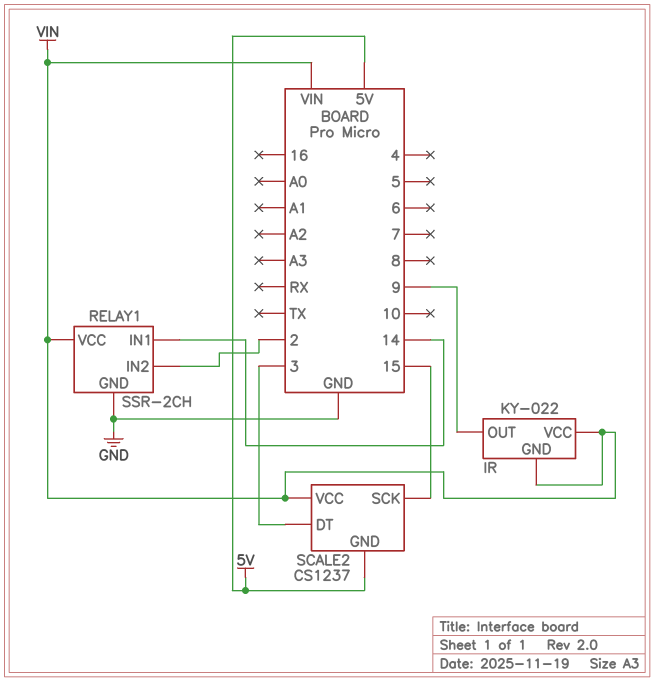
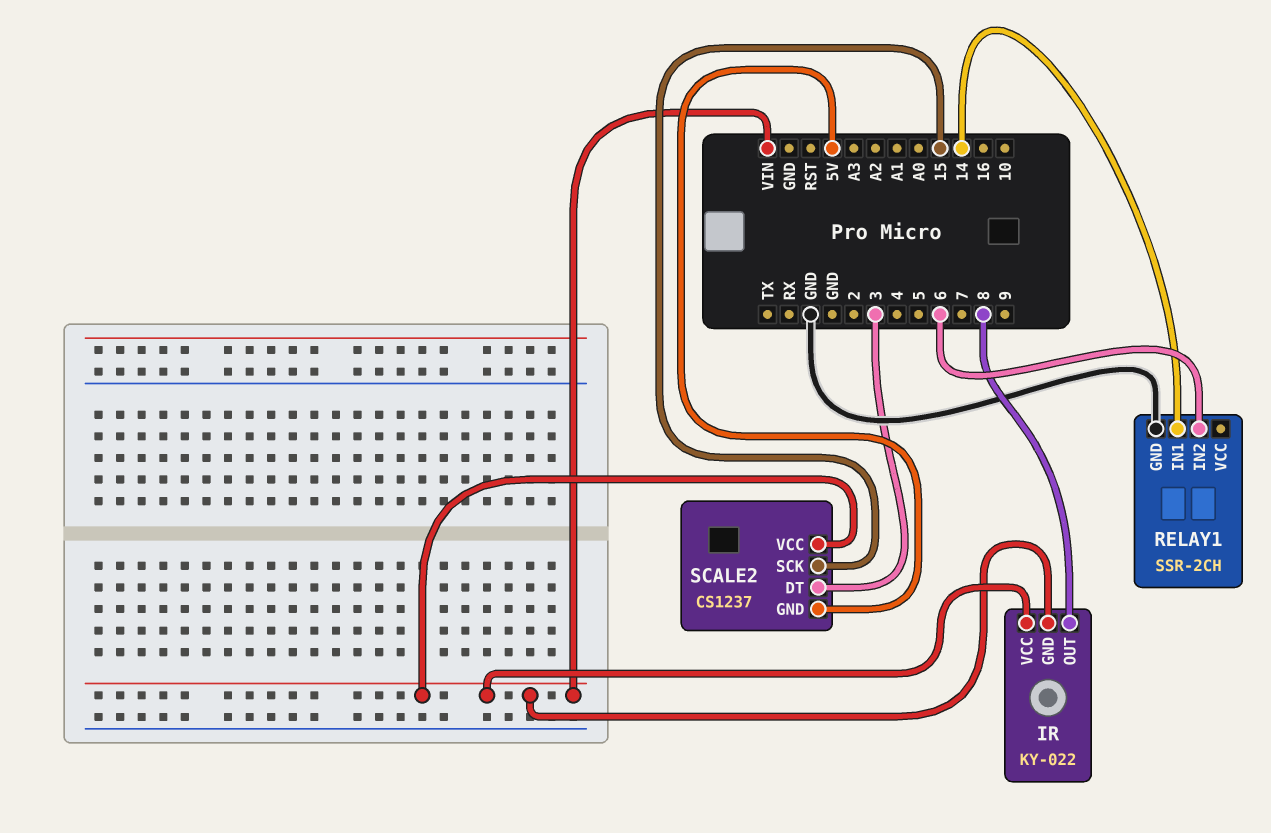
IR pin OUT: 9 -> 8
RELAY1 pin IN2: 2 -> 6
RELAY1 pin VCC: VIN -> none

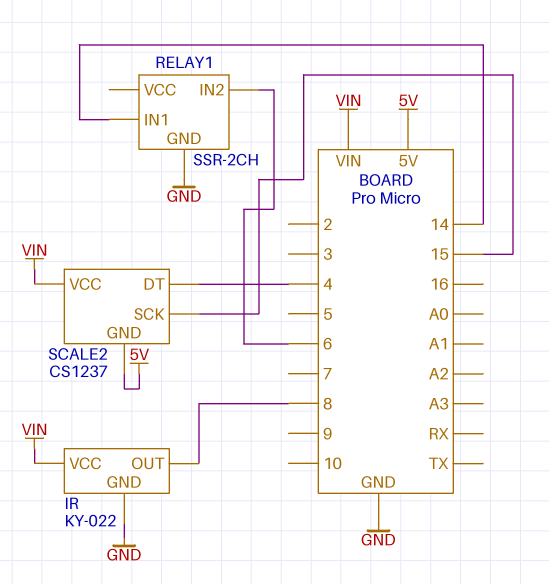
IR pin GND: VIN -> GND
SCALE2 pin DT: 3 -> 4

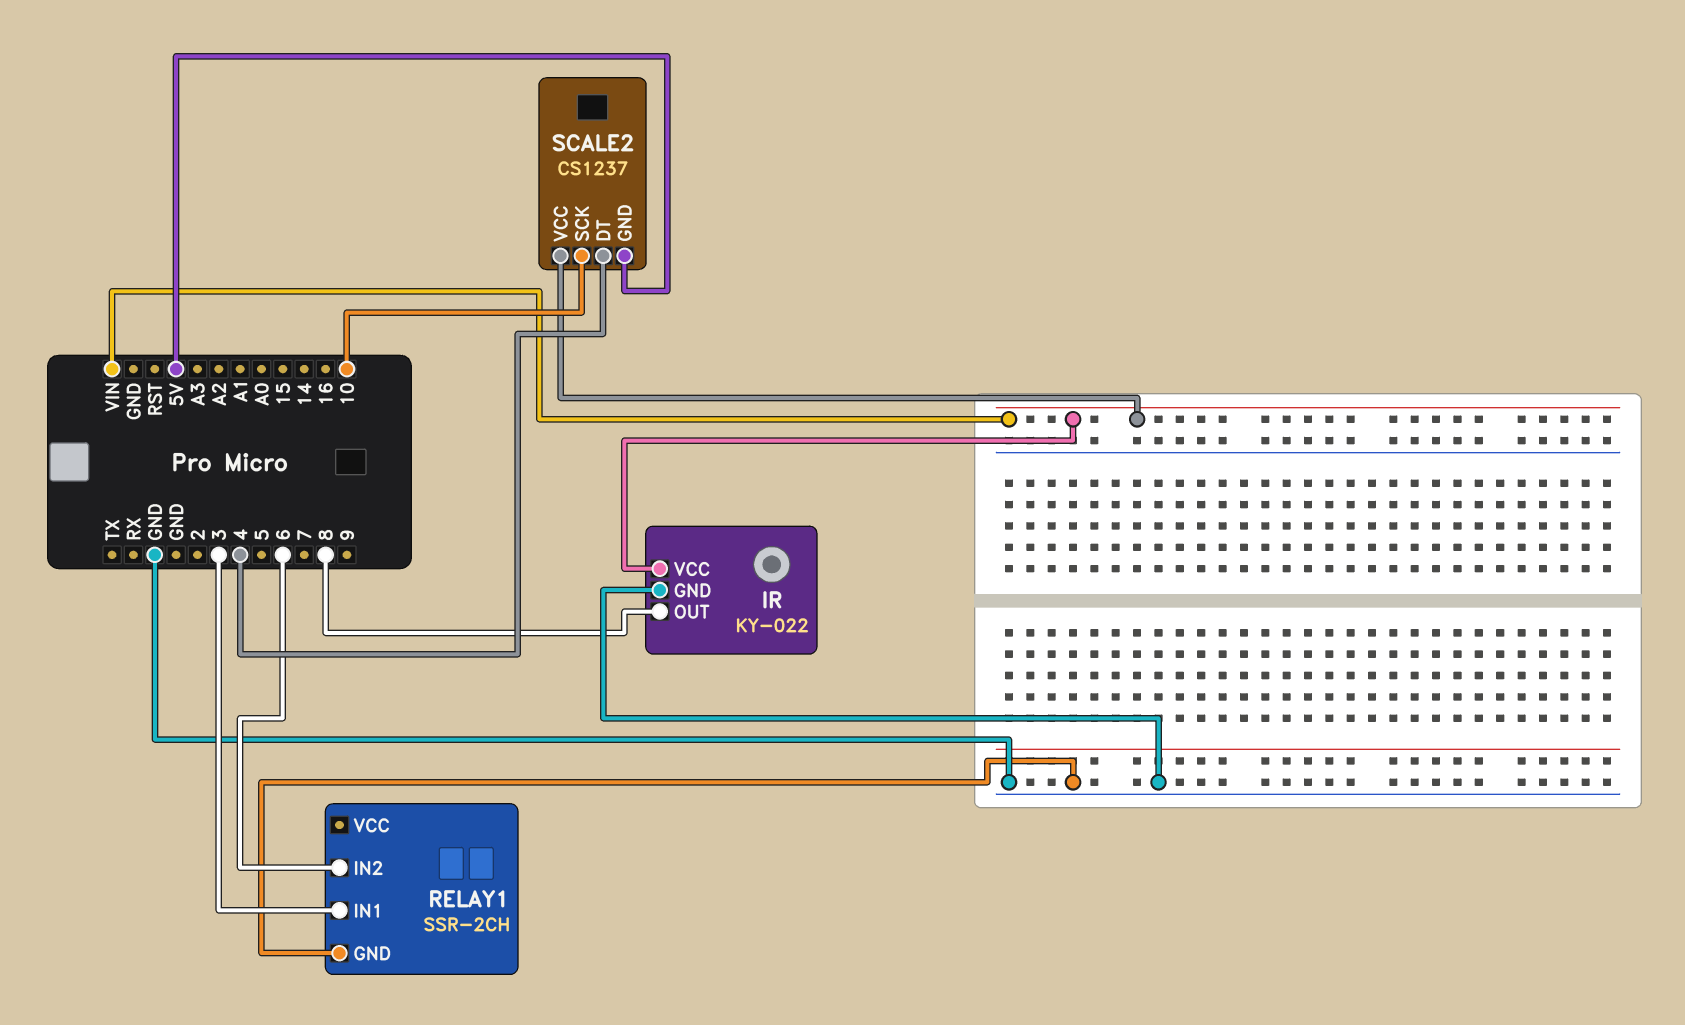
RELAY1 pin IN1: 14 -> 3
SCALE2 pin SCK: 15 -> 10

